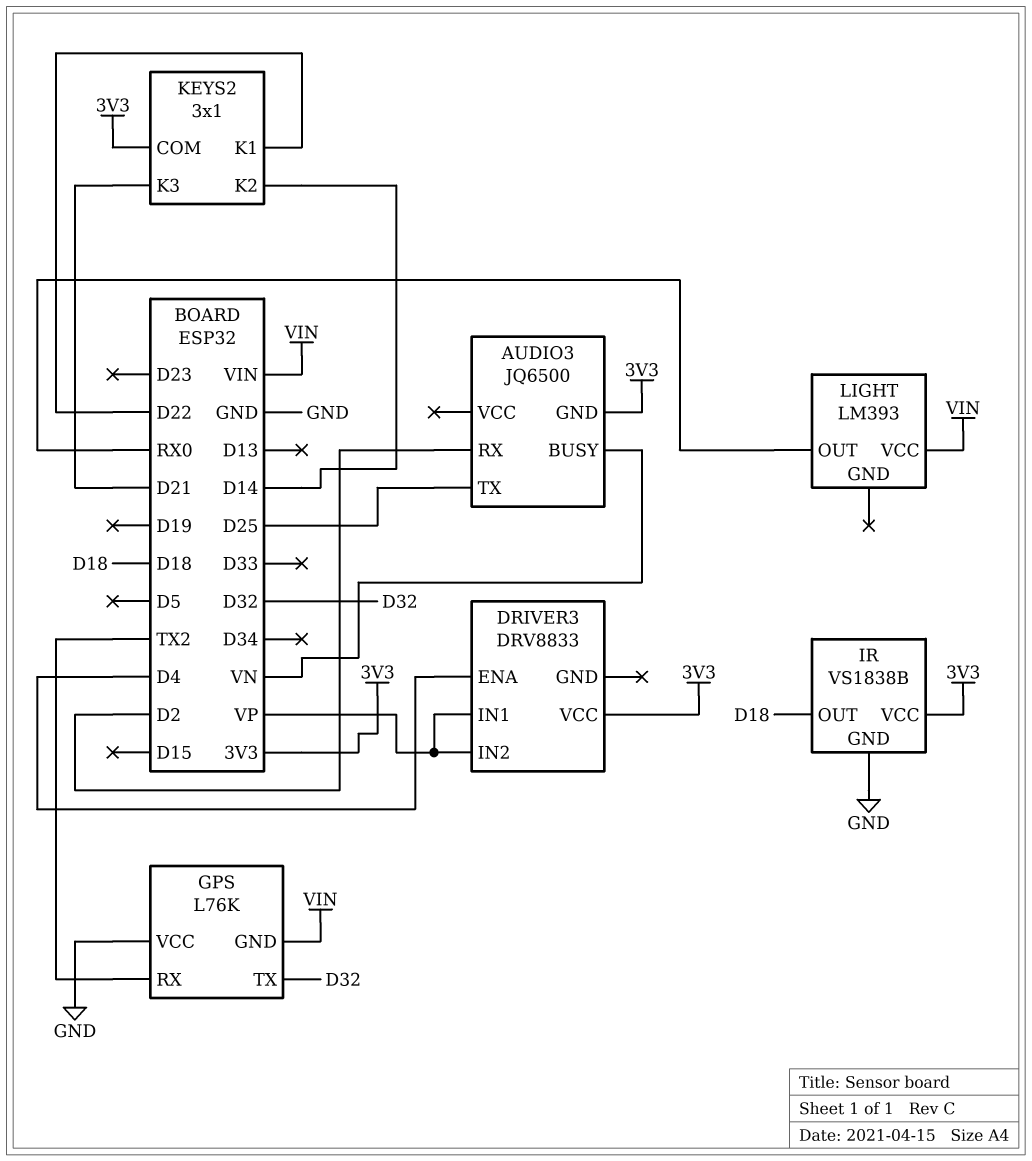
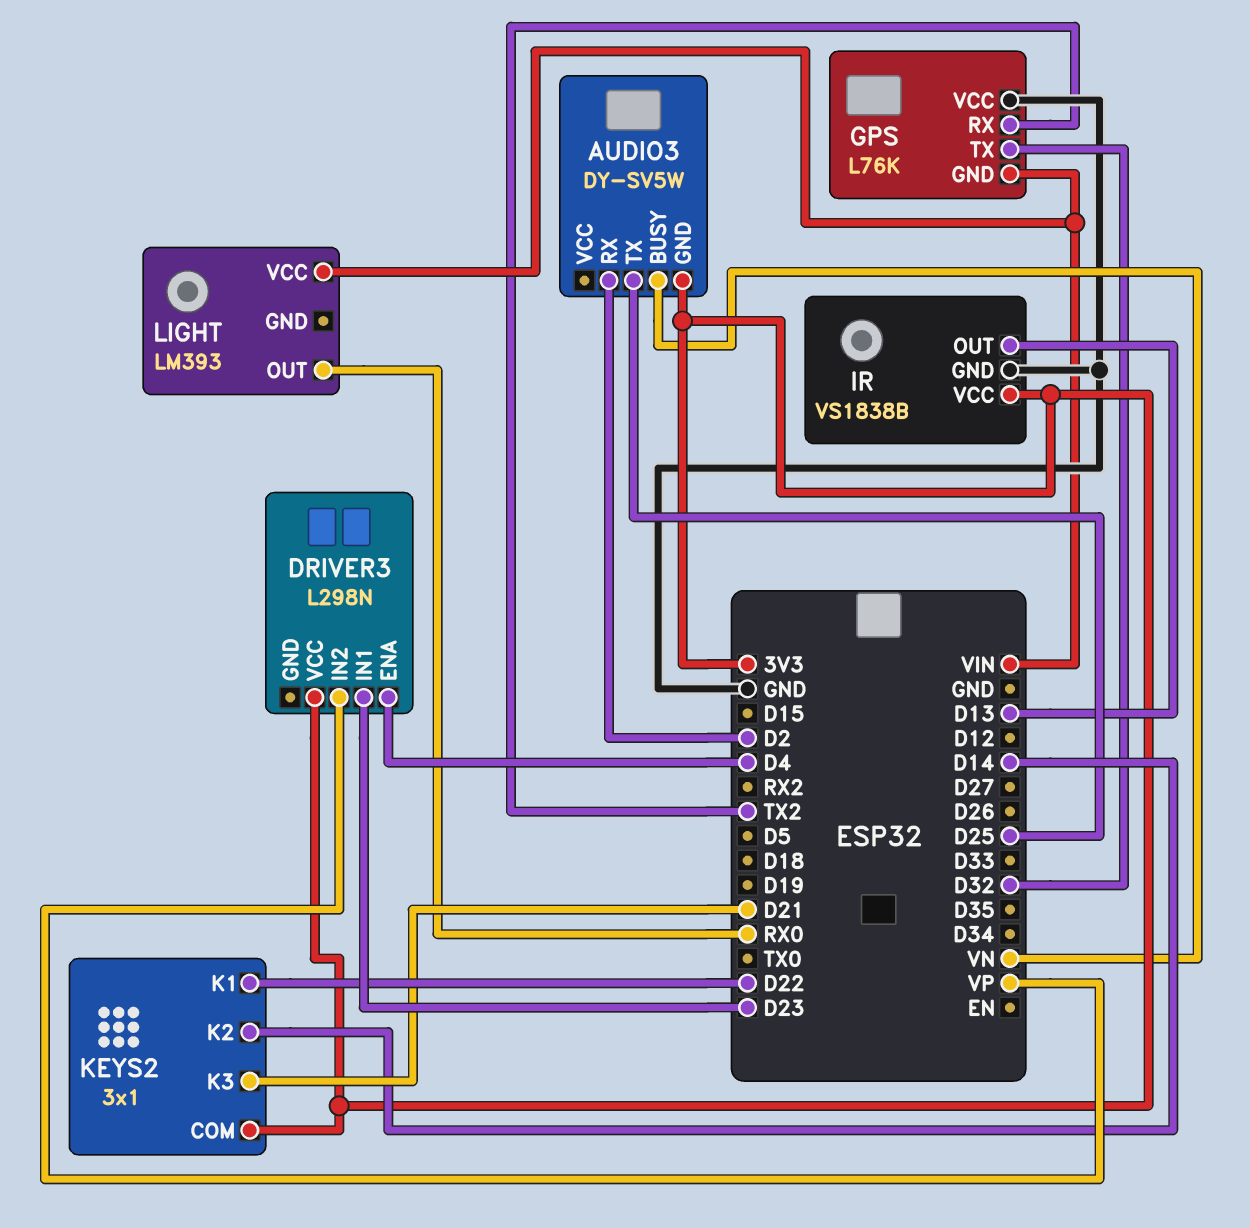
AUDIO3: JQ6500 -> DY-SV5W
DRIVER3: DRV8833 -> L298N
DRIVER3 pin IN1: VP -> D23
IR pin OUT: D18 -> D13

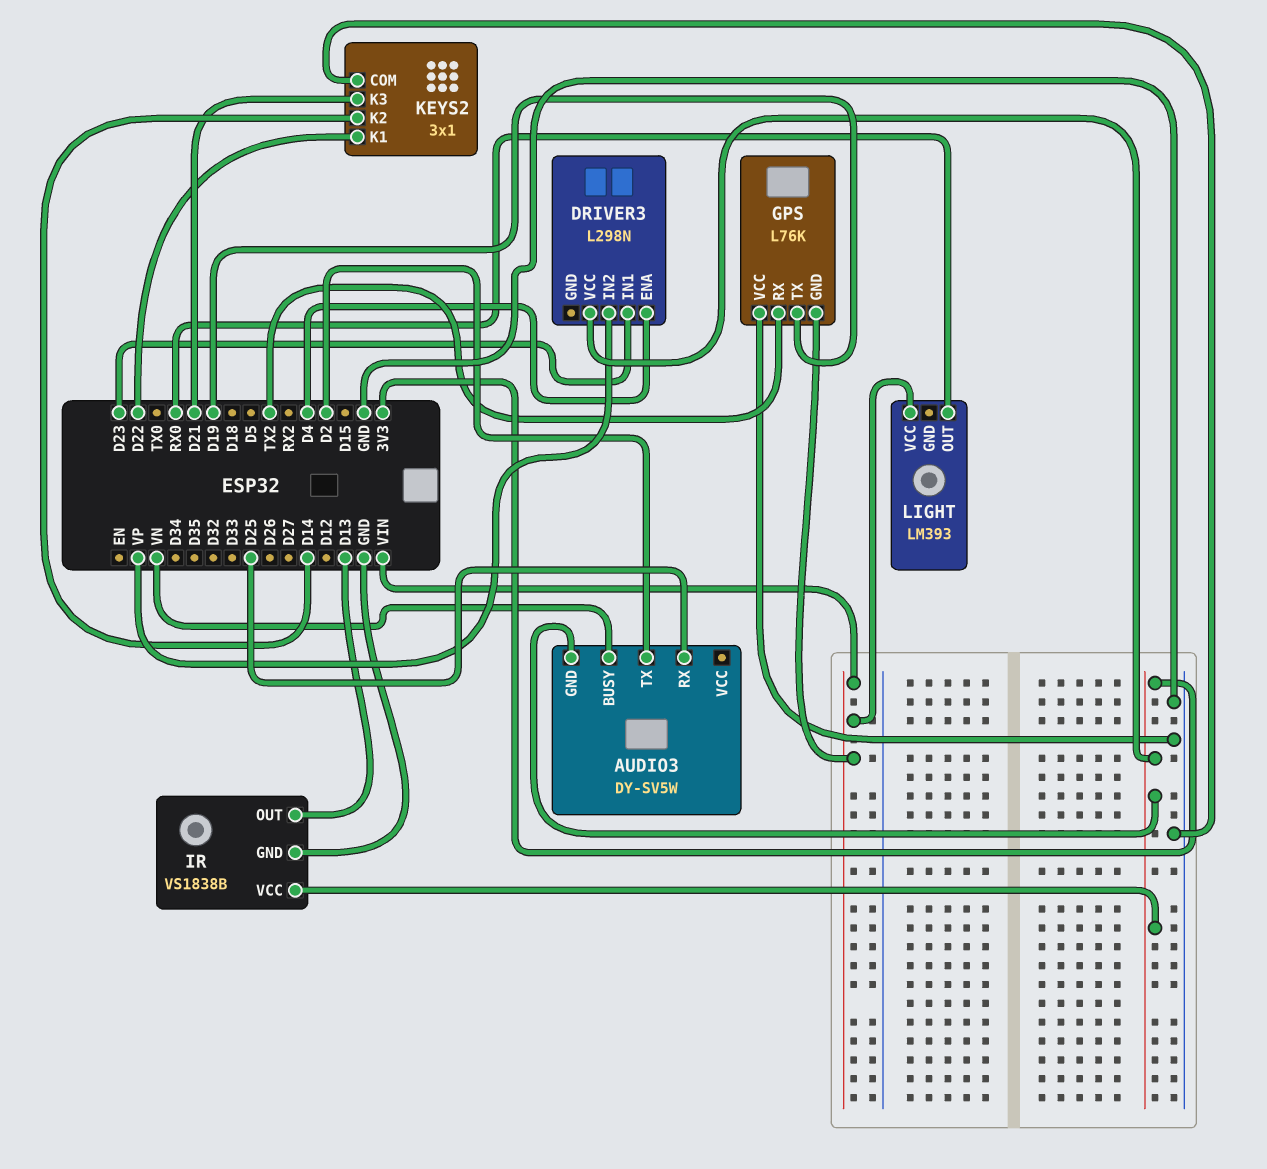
AUDIO3 pin RX: D2 -> D25
AUDIO3 pin TX: D25 -> D2
GPS pin TX: D32 -> D19
KEYS2 pin COM: 3V3 -> GND

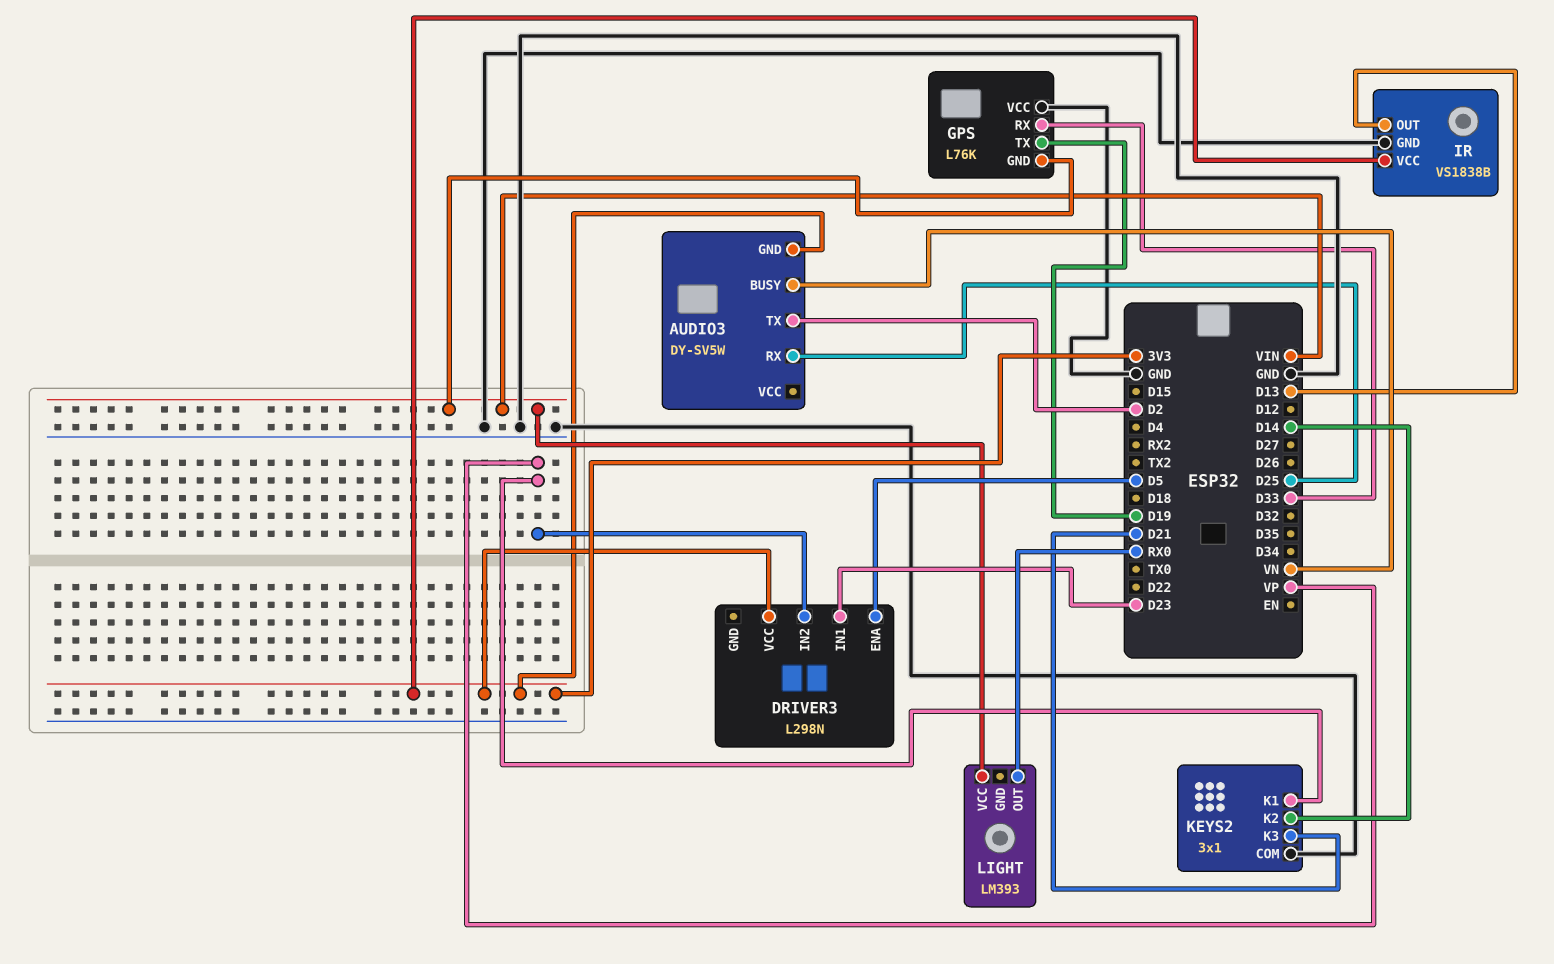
DRIVER3 pin ENA: D4 -> D5
GPS pin RX: TX2 -> D33
KEYS2 pin K1: D22 -> VP

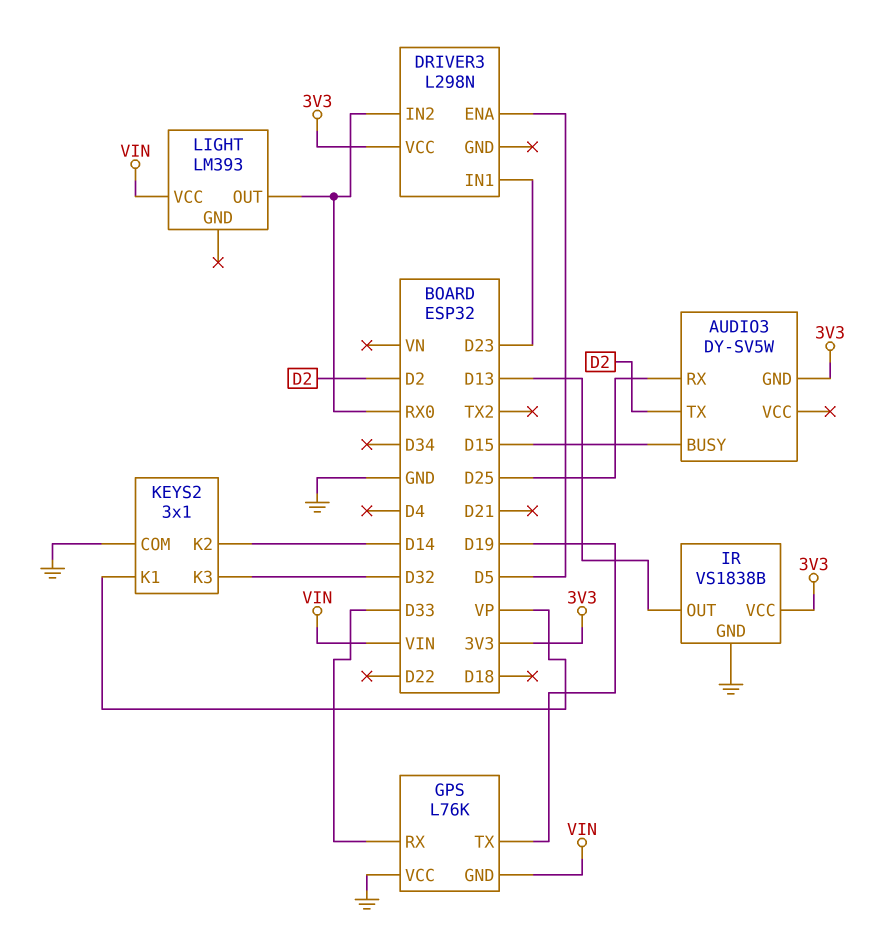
AUDIO3 pin BUSY: VN -> D15
DRIVER3 pin IN2: VP -> RX0
KEYS2 pin K3: D21 -> D32

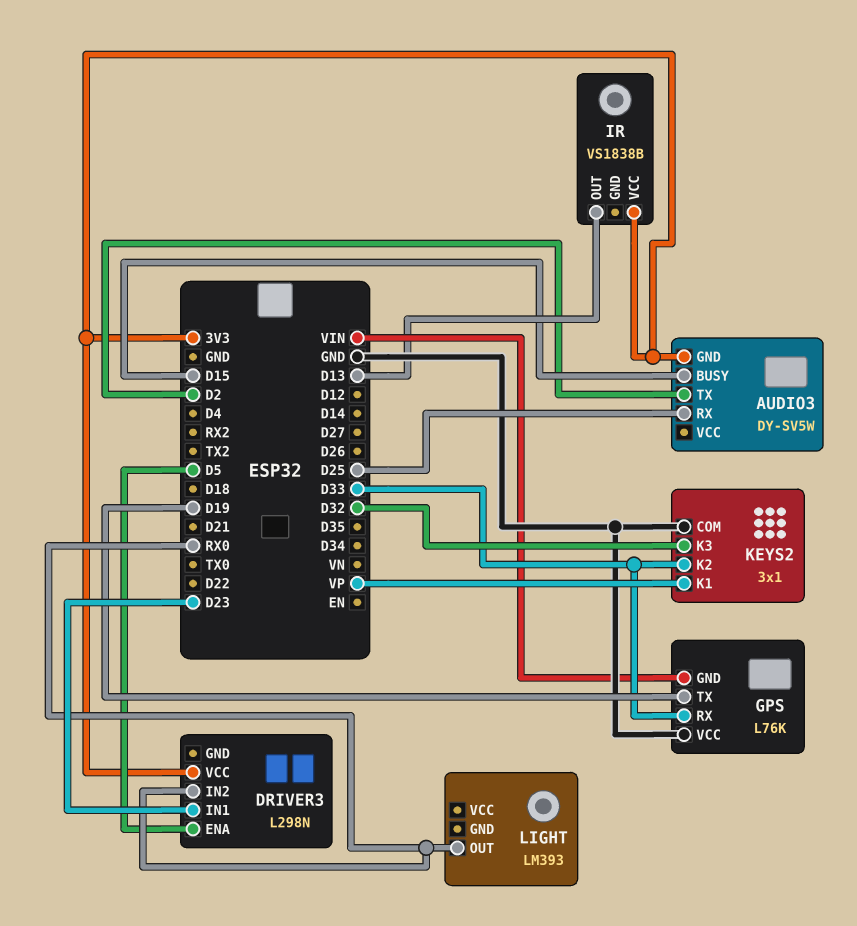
IR pin GND: GND -> none
KEYS2 pin K2: D14 -> D33
LIGHT pin VCC: VIN -> none

